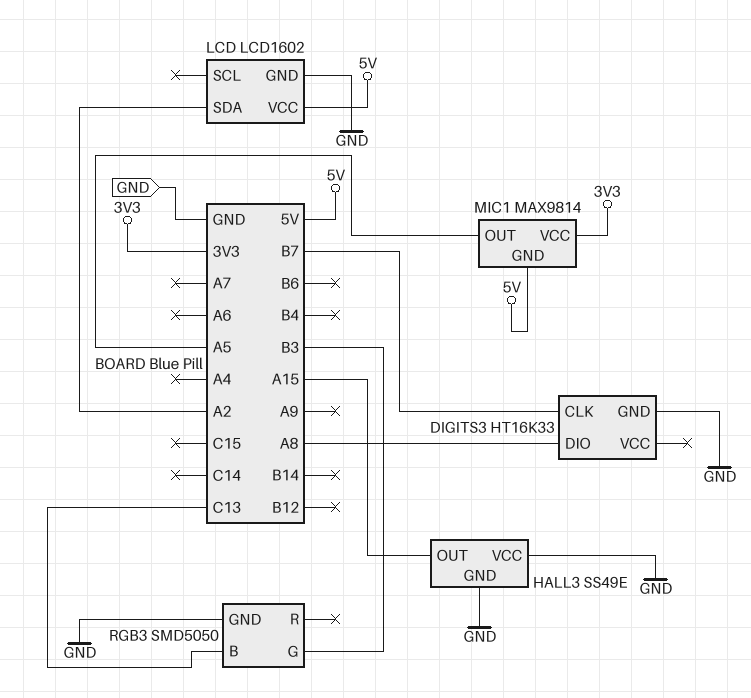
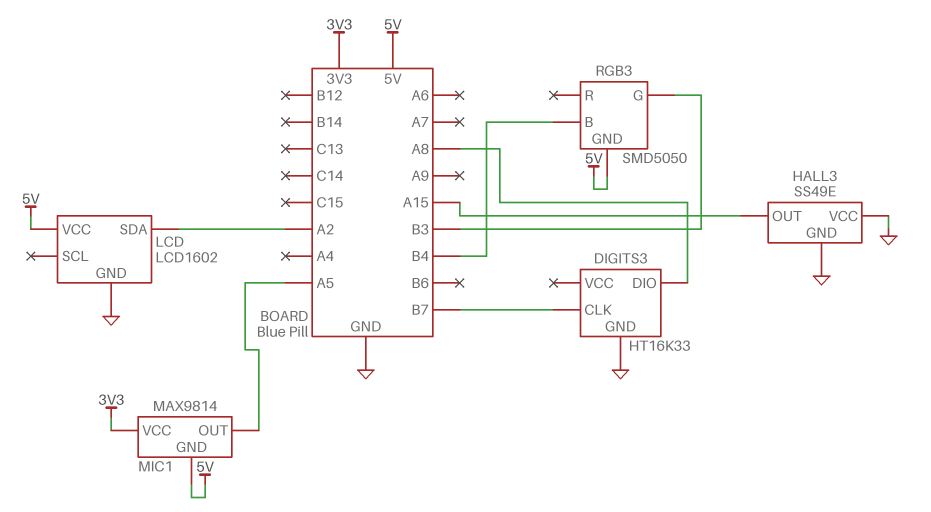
RGB3 pin B: C13 -> B4
RGB3 pin GND: GND -> 5V

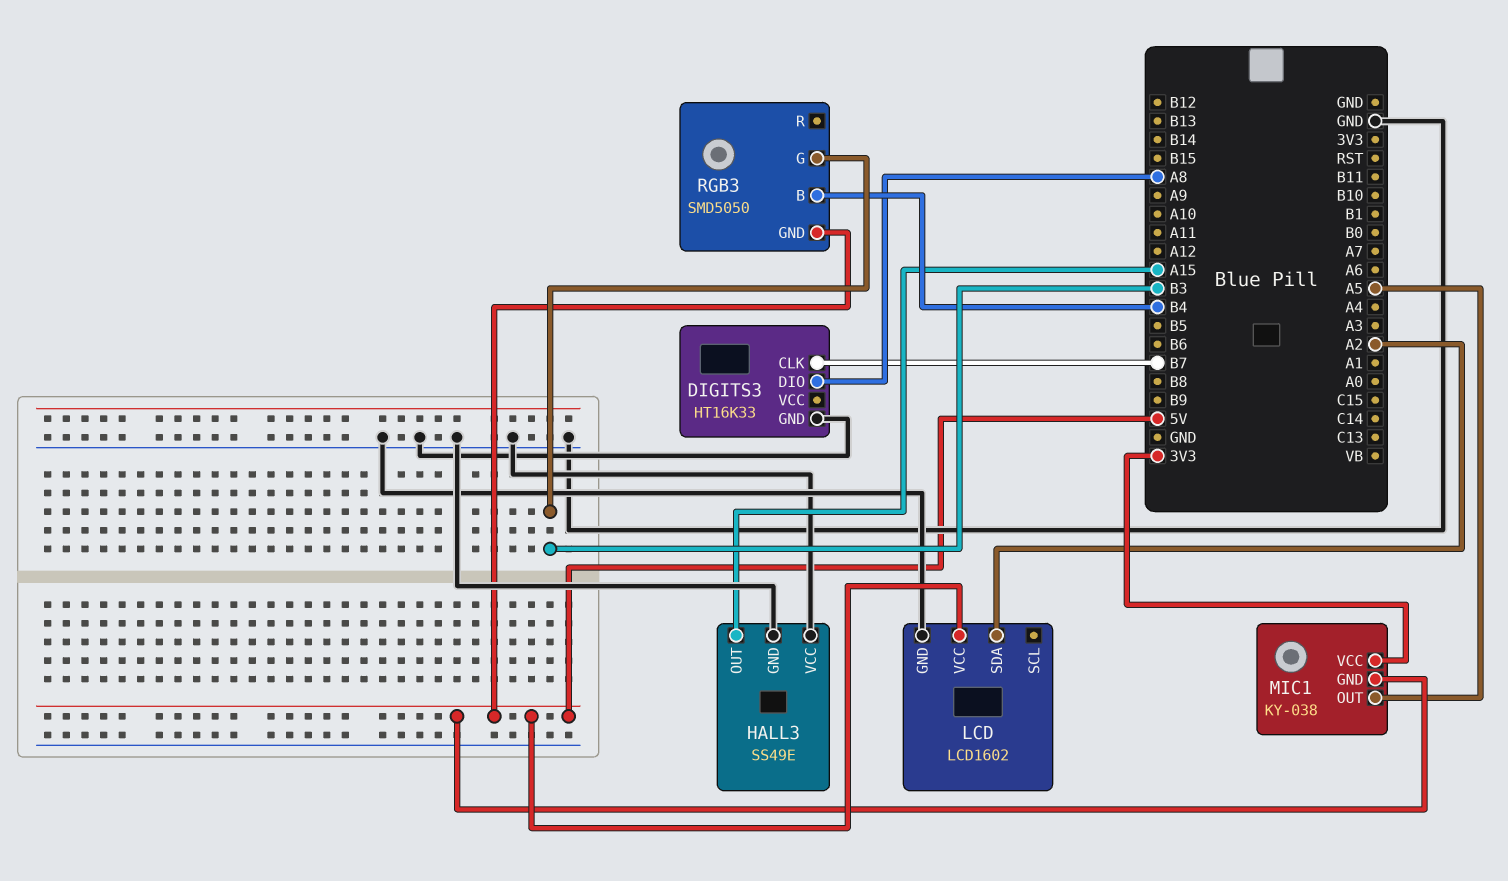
MIC1: MAX9814 -> KY-038

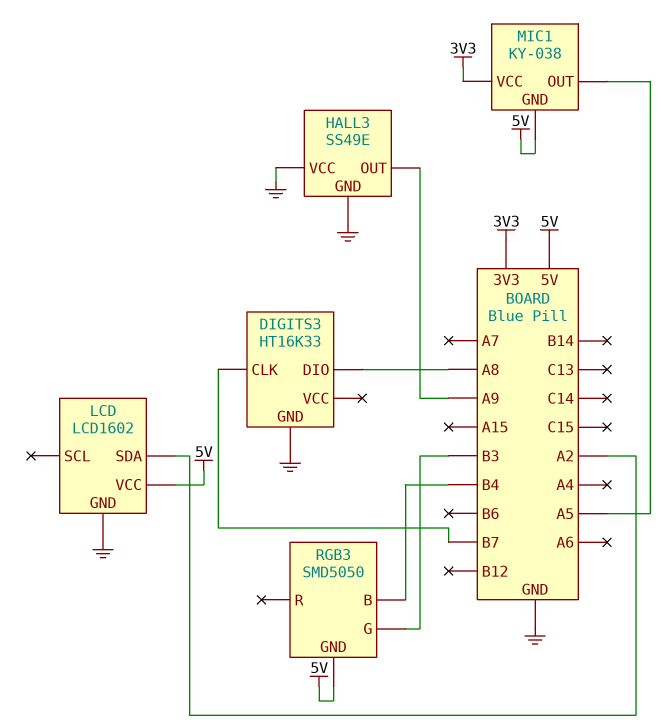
HALL3 pin OUT: A15 -> A9

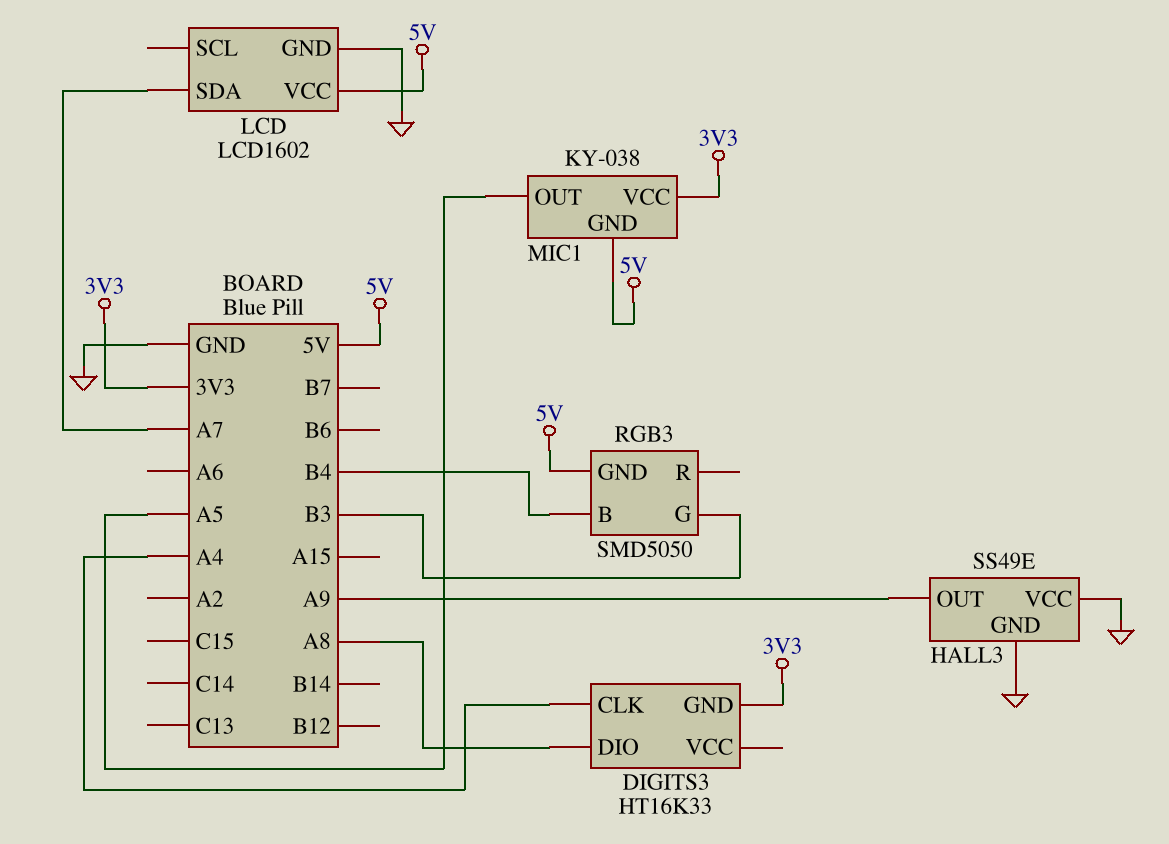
DIGITS3 pin CLK: B7 -> A4
DIGITS3 pin GND: GND -> 3V3
LCD pin SDA: A2 -> A7

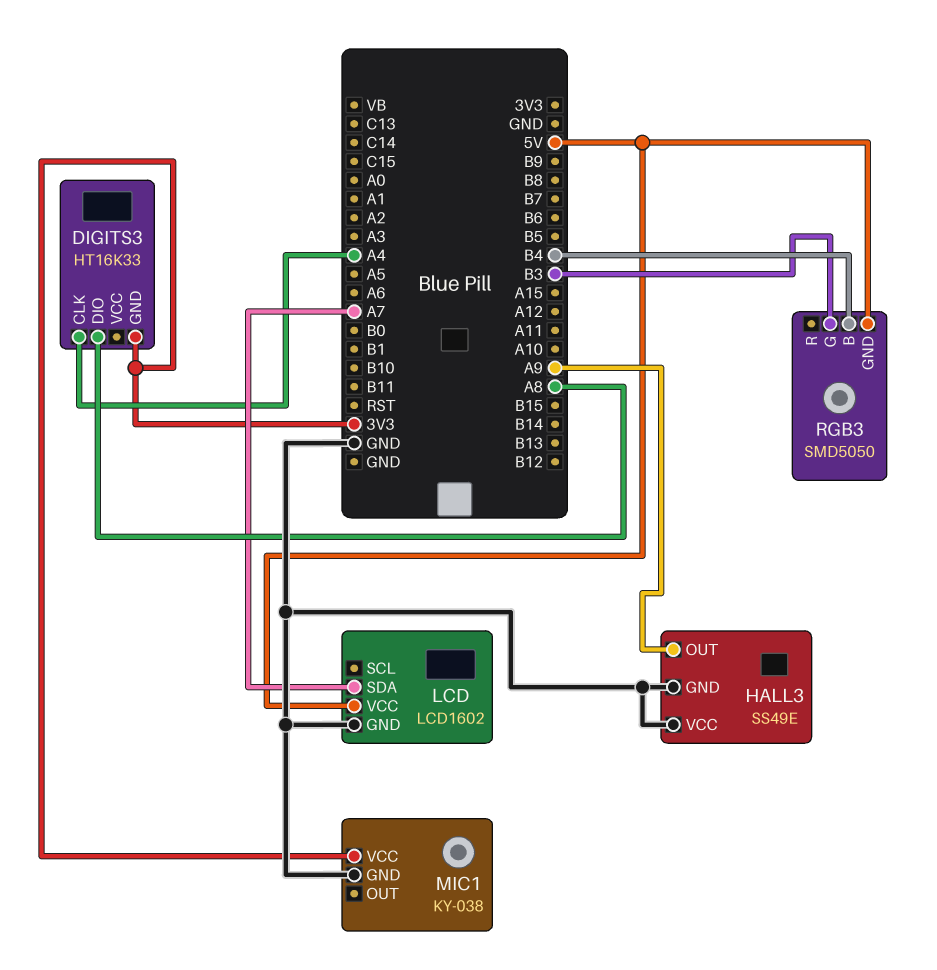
MIC1 pin GND: 5V -> GND
MIC1 pin OUT: A5 -> none

